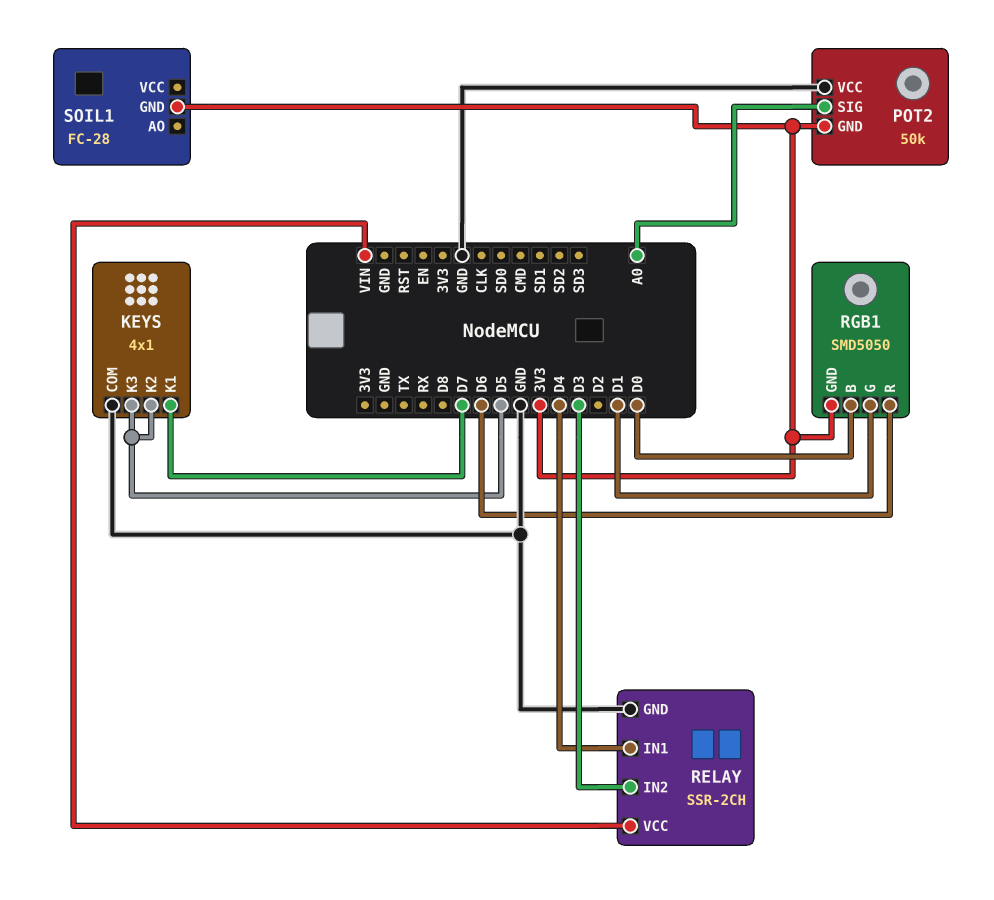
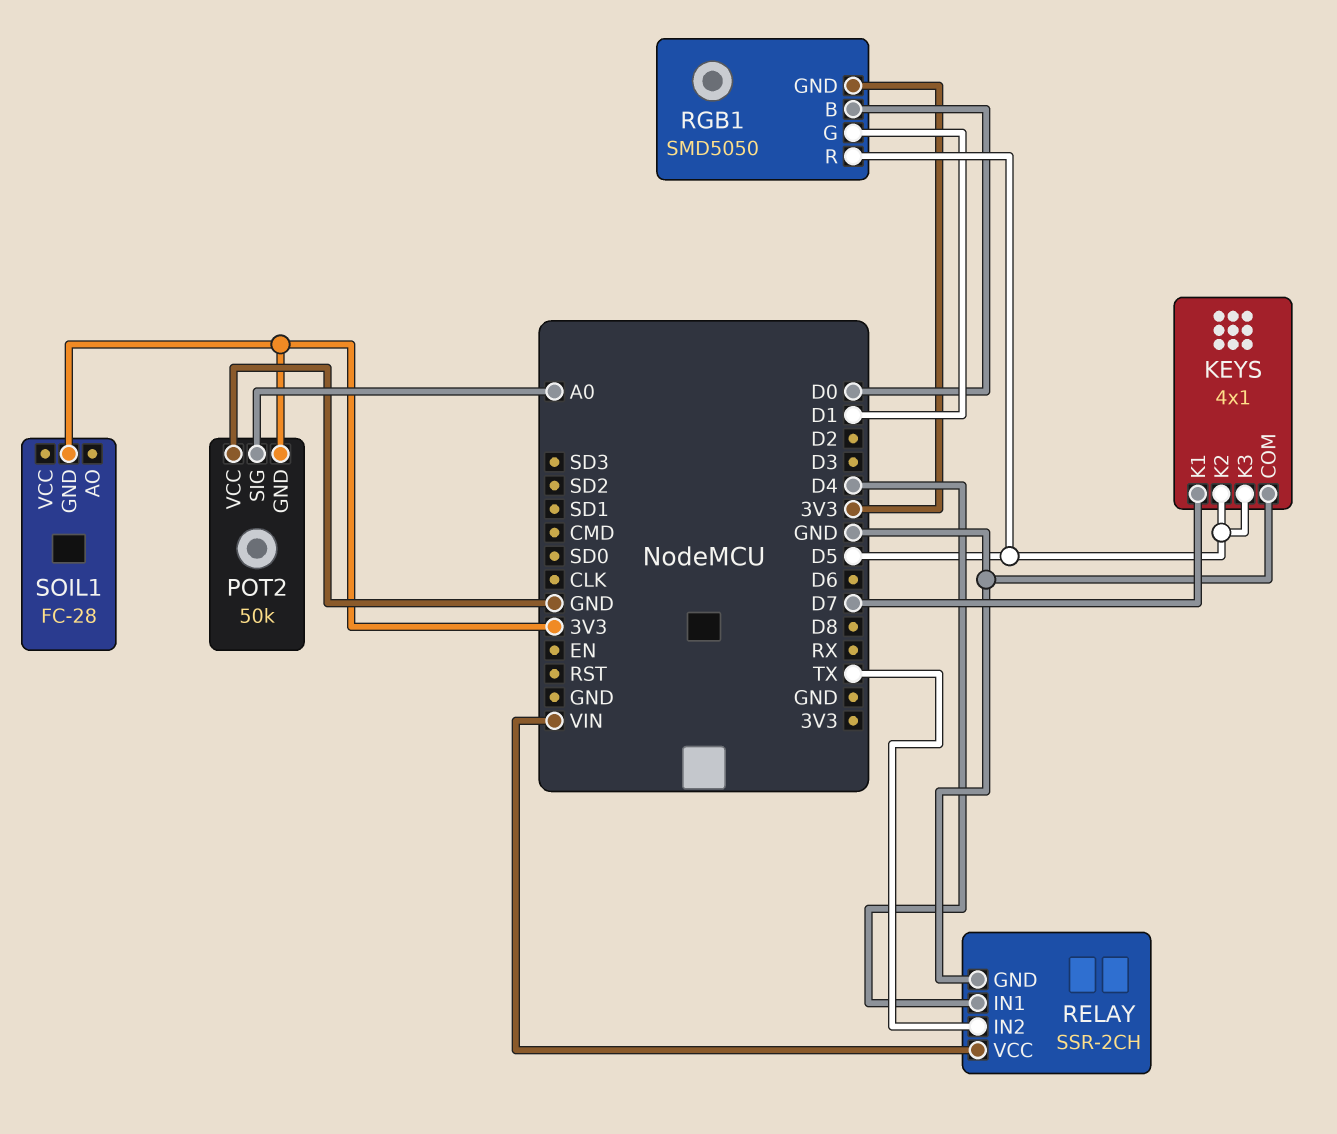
RELAY pin IN2: D3 -> TX
RGB1 pin R: D6 -> D5

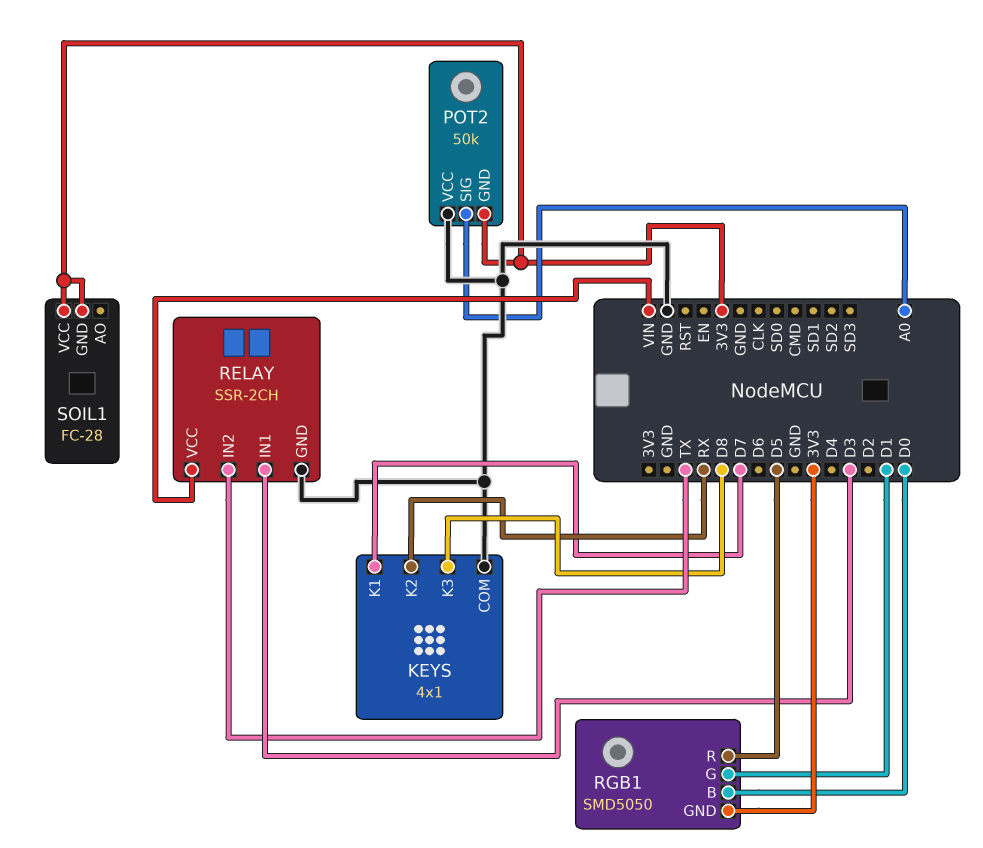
KEYS pin K2: D5 -> RX
KEYS pin K3: D5 -> D8
RELAY pin IN1: D4 -> D3
SOIL1 pin VCC: none -> 3V3

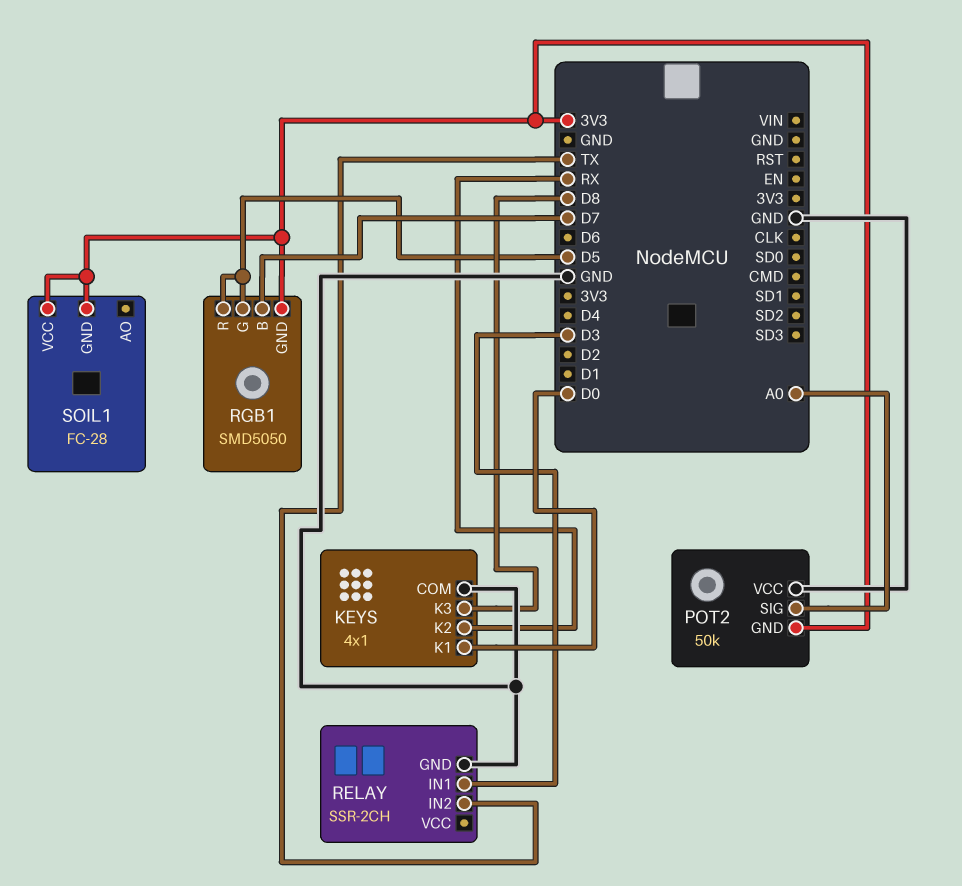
KEYS pin K1: D7 -> D0
RELAY pin VCC: VIN -> none
RGB1 pin B: D0 -> D7
RGB1 pin G: D1 -> D5

